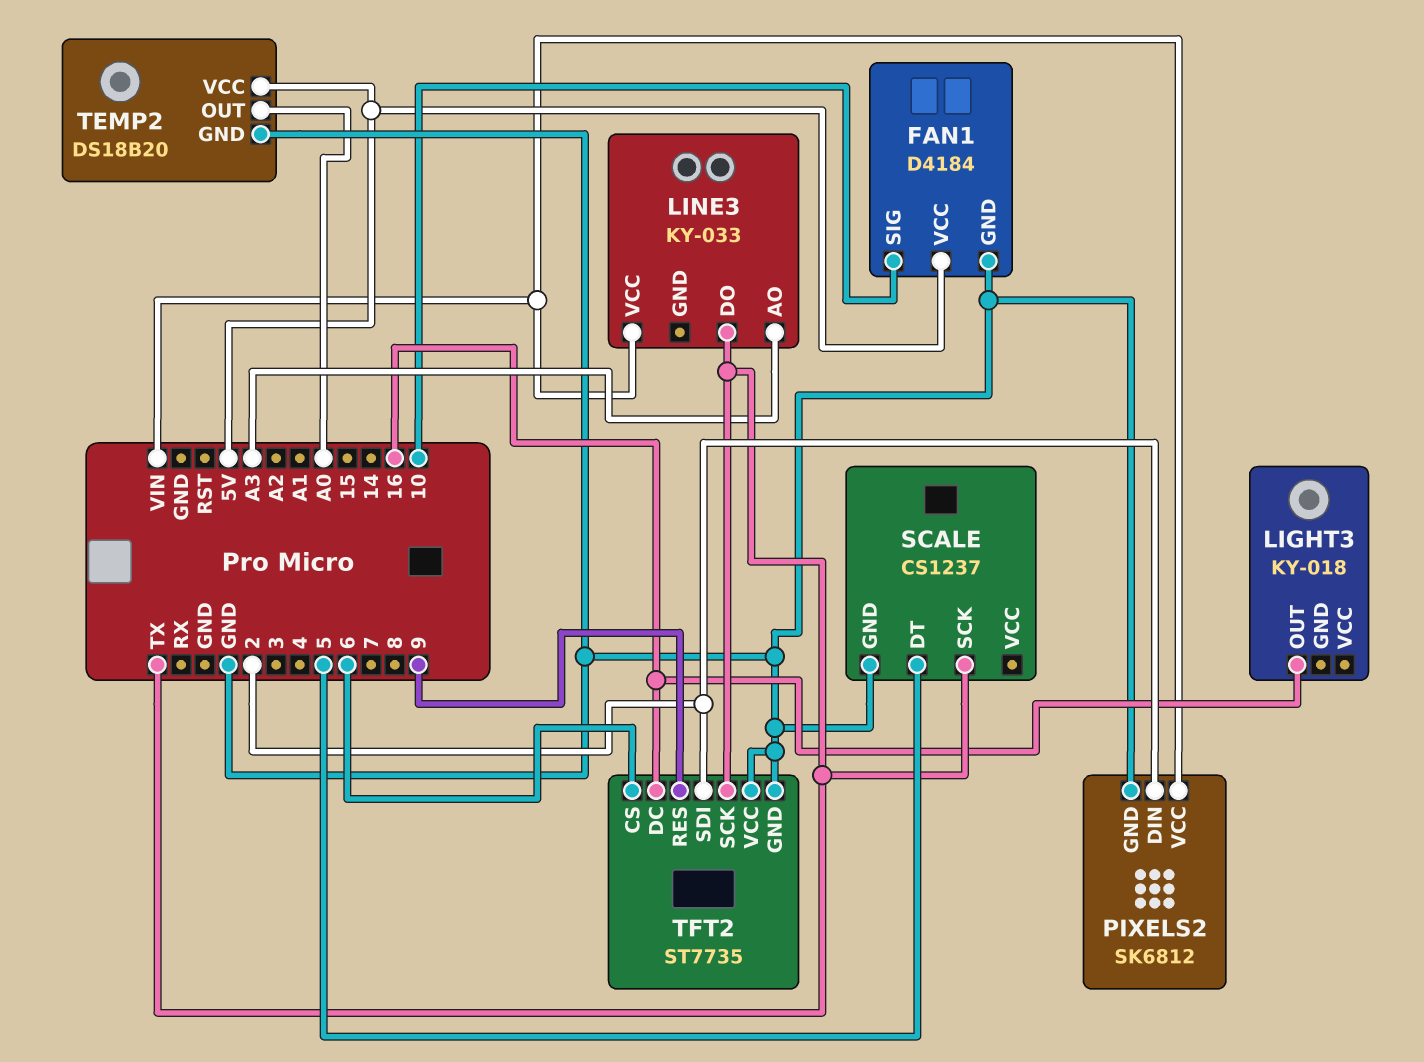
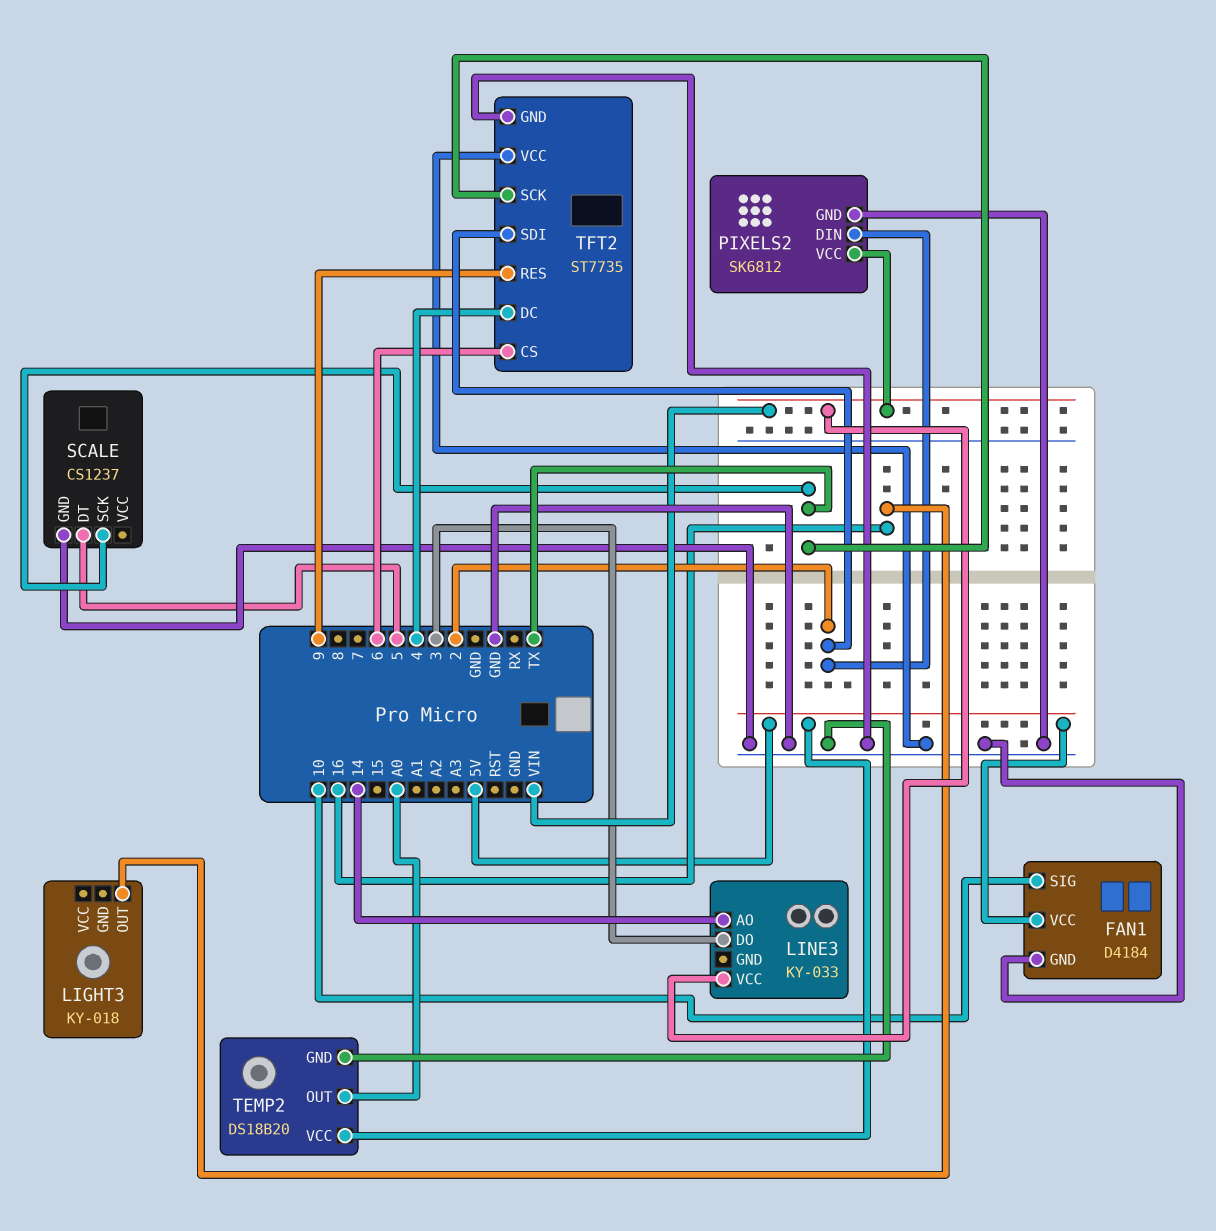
LINE3 pin AO: A3 -> 14
LINE3 pin DO: TX -> 3
TFT2 pin DC: 16 -> 4

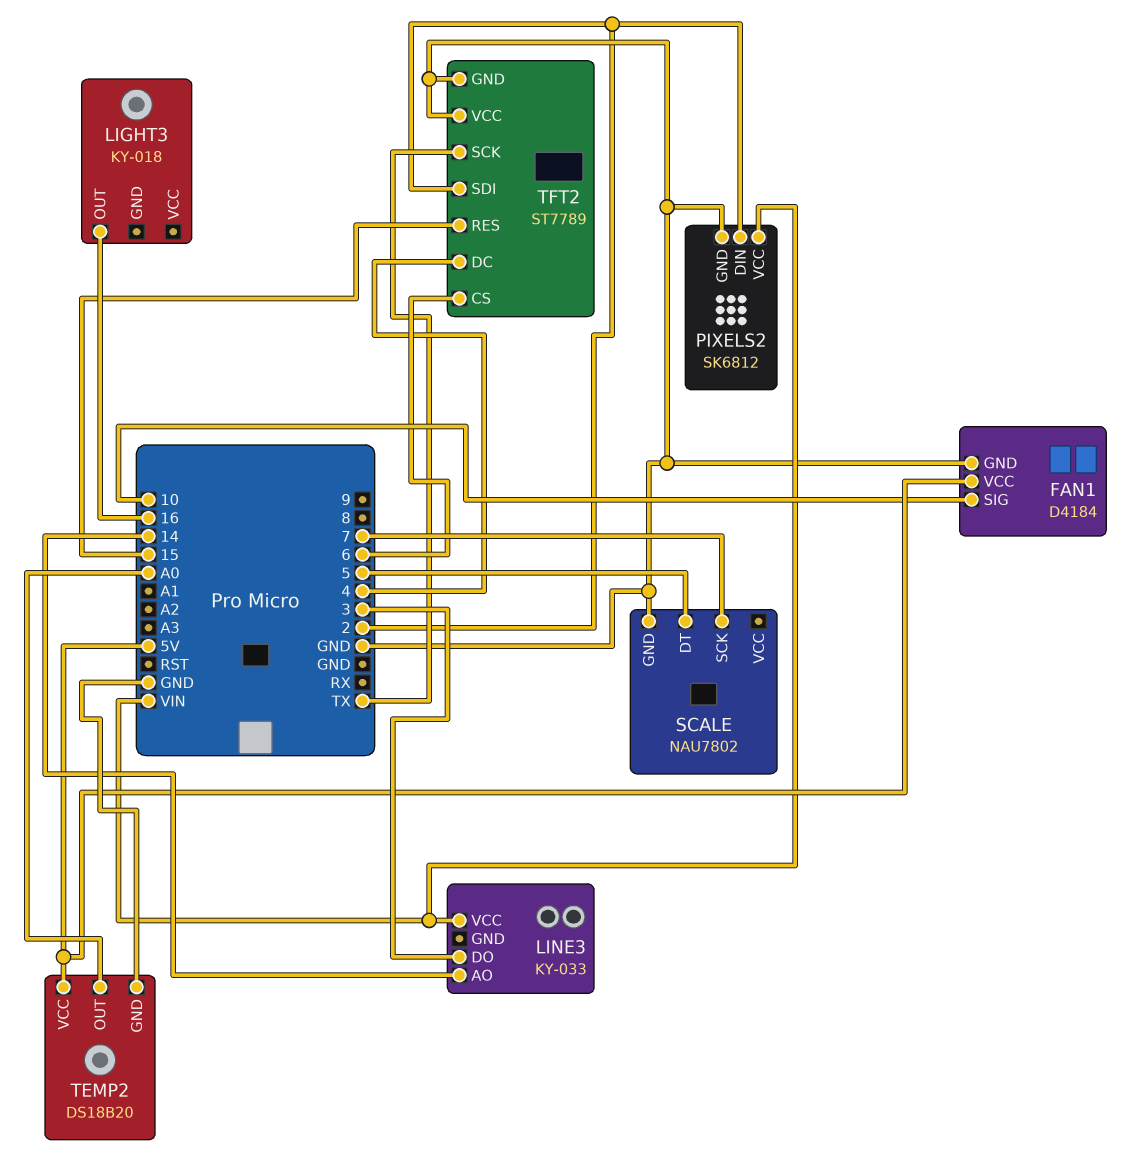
SCALE: CS1237 -> NAU7802
SCALE pin SCK: TX -> 7
TFT2: ST7735 -> ST7789
TFT2 pin RES: 9 -> 15

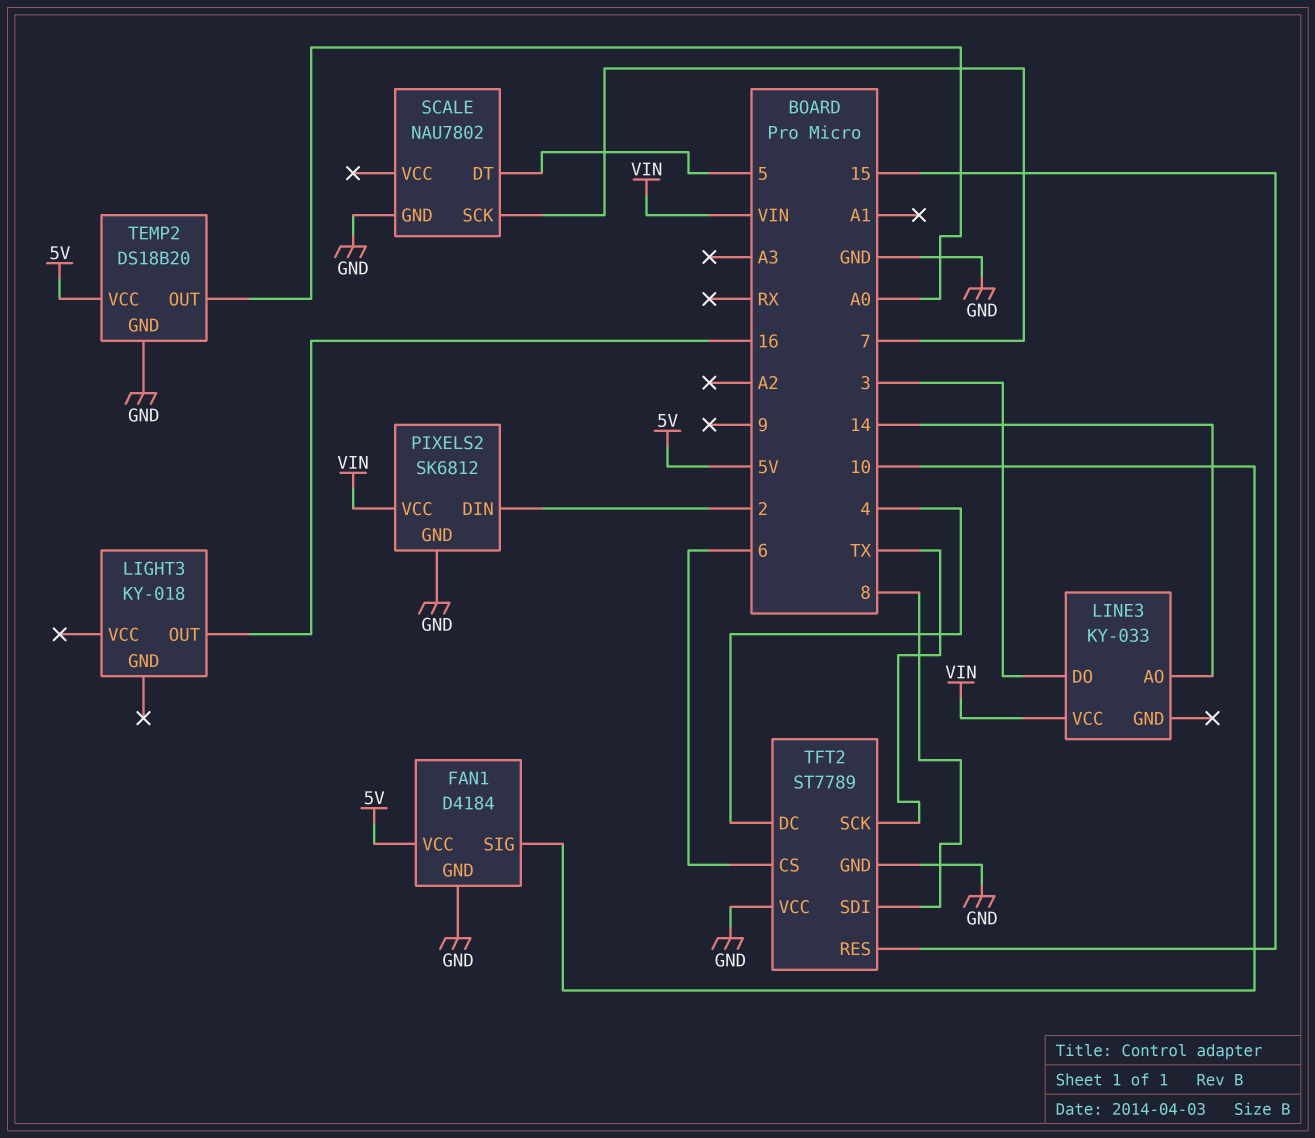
TFT2 pin SDI: 2 -> 8

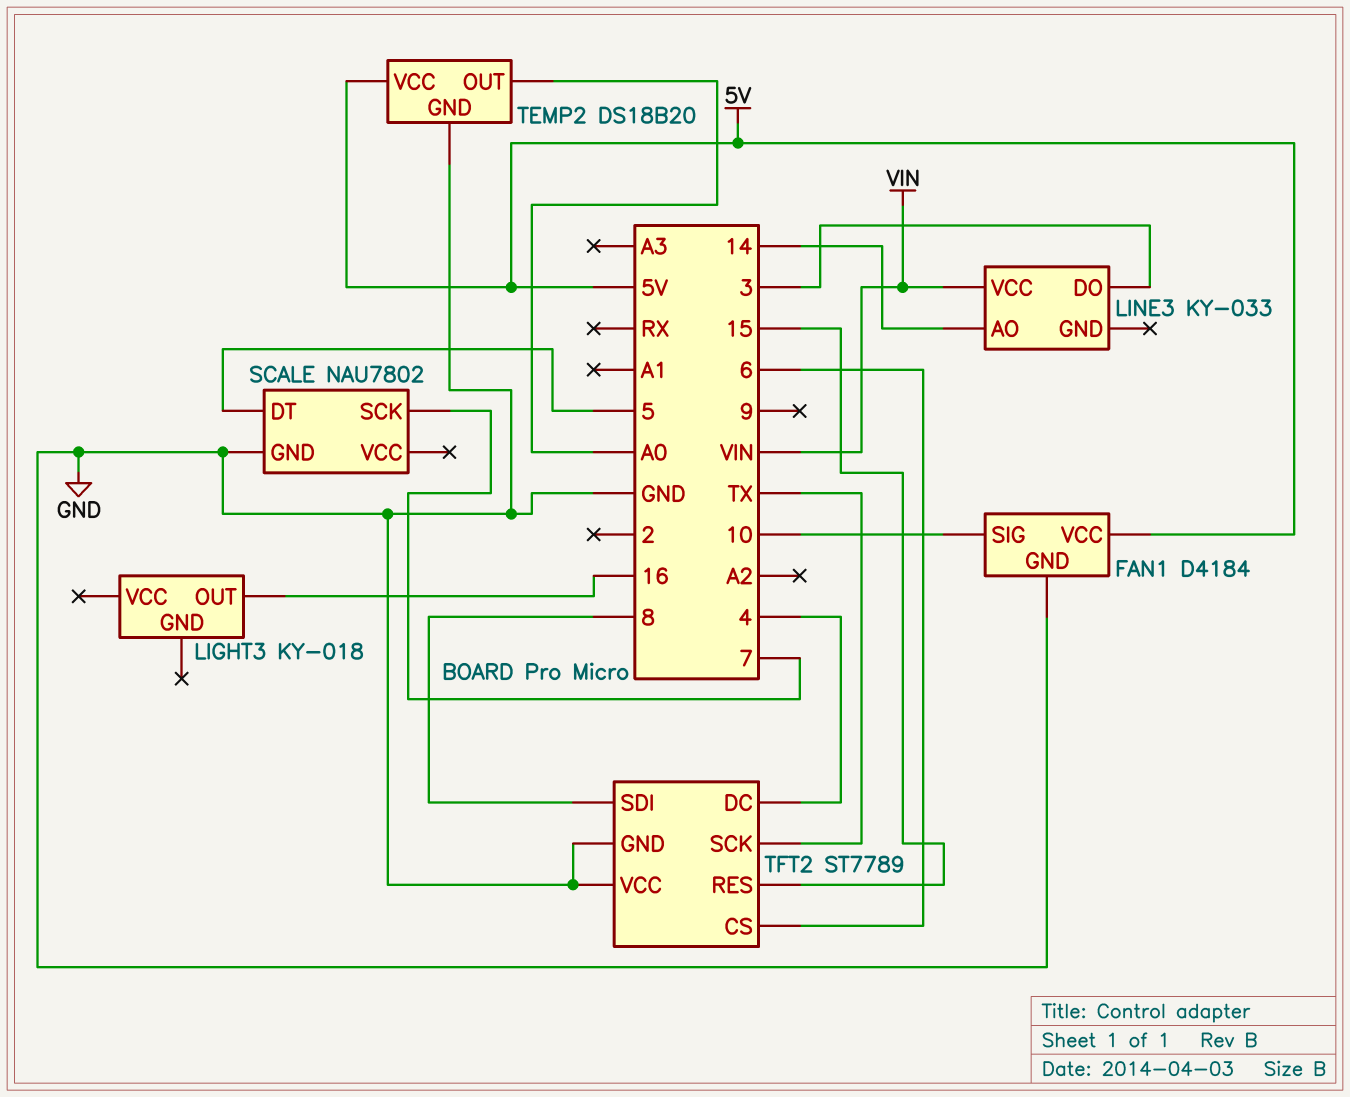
PIXELS2: SK6812 -> none
PIXELS2 pin DIN: 2 -> none
PIXELS2 pin GND: GND -> none
PIXELS2 pin VCC: VIN -> none

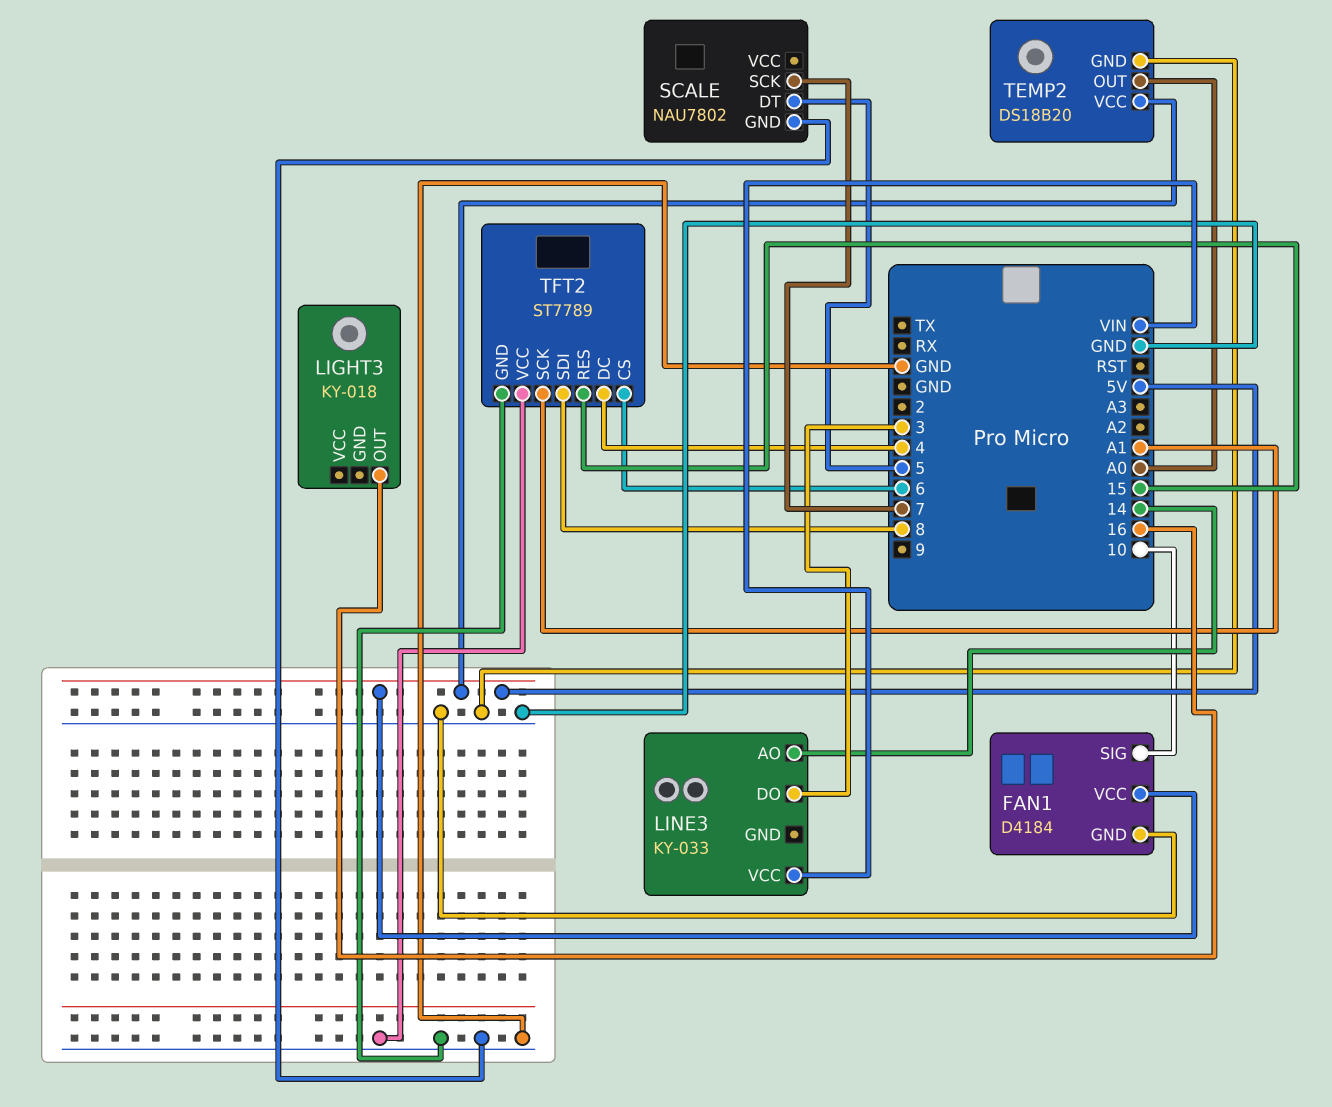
TFT2 pin SCK: TX -> A1

